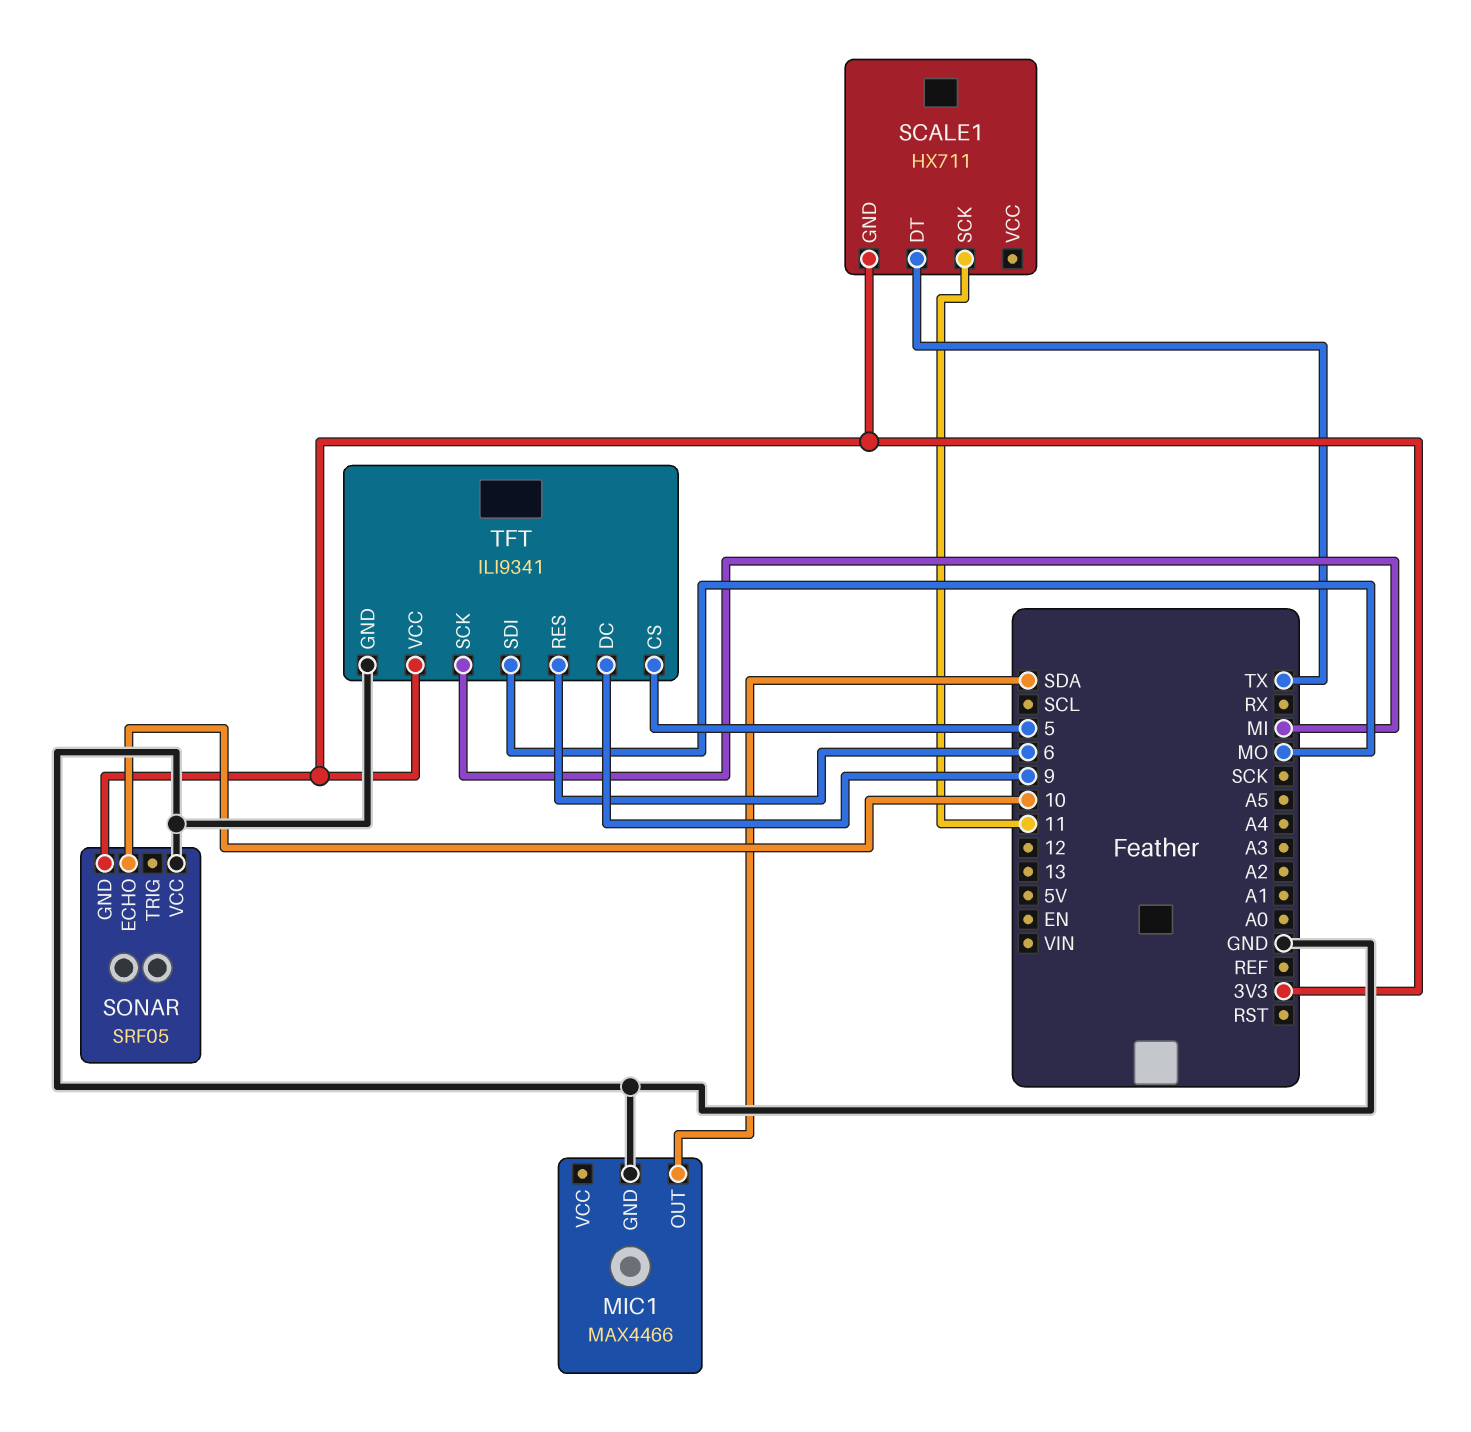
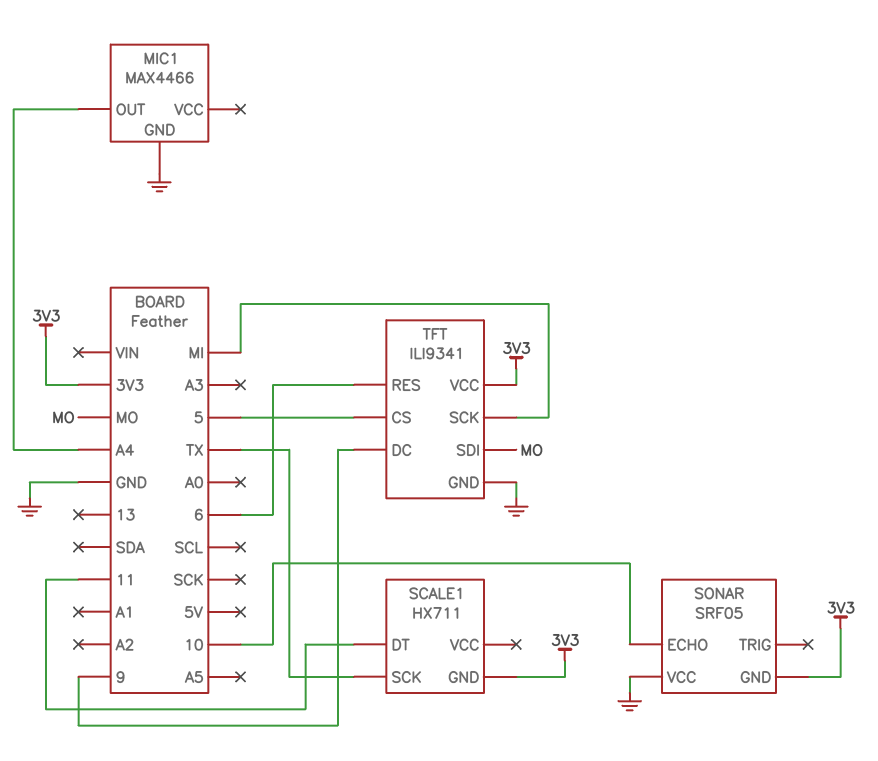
MIC1 pin OUT: SDA -> A4
SCALE1 pin DT: TX -> 11
SCALE1 pin SCK: 11 -> TX

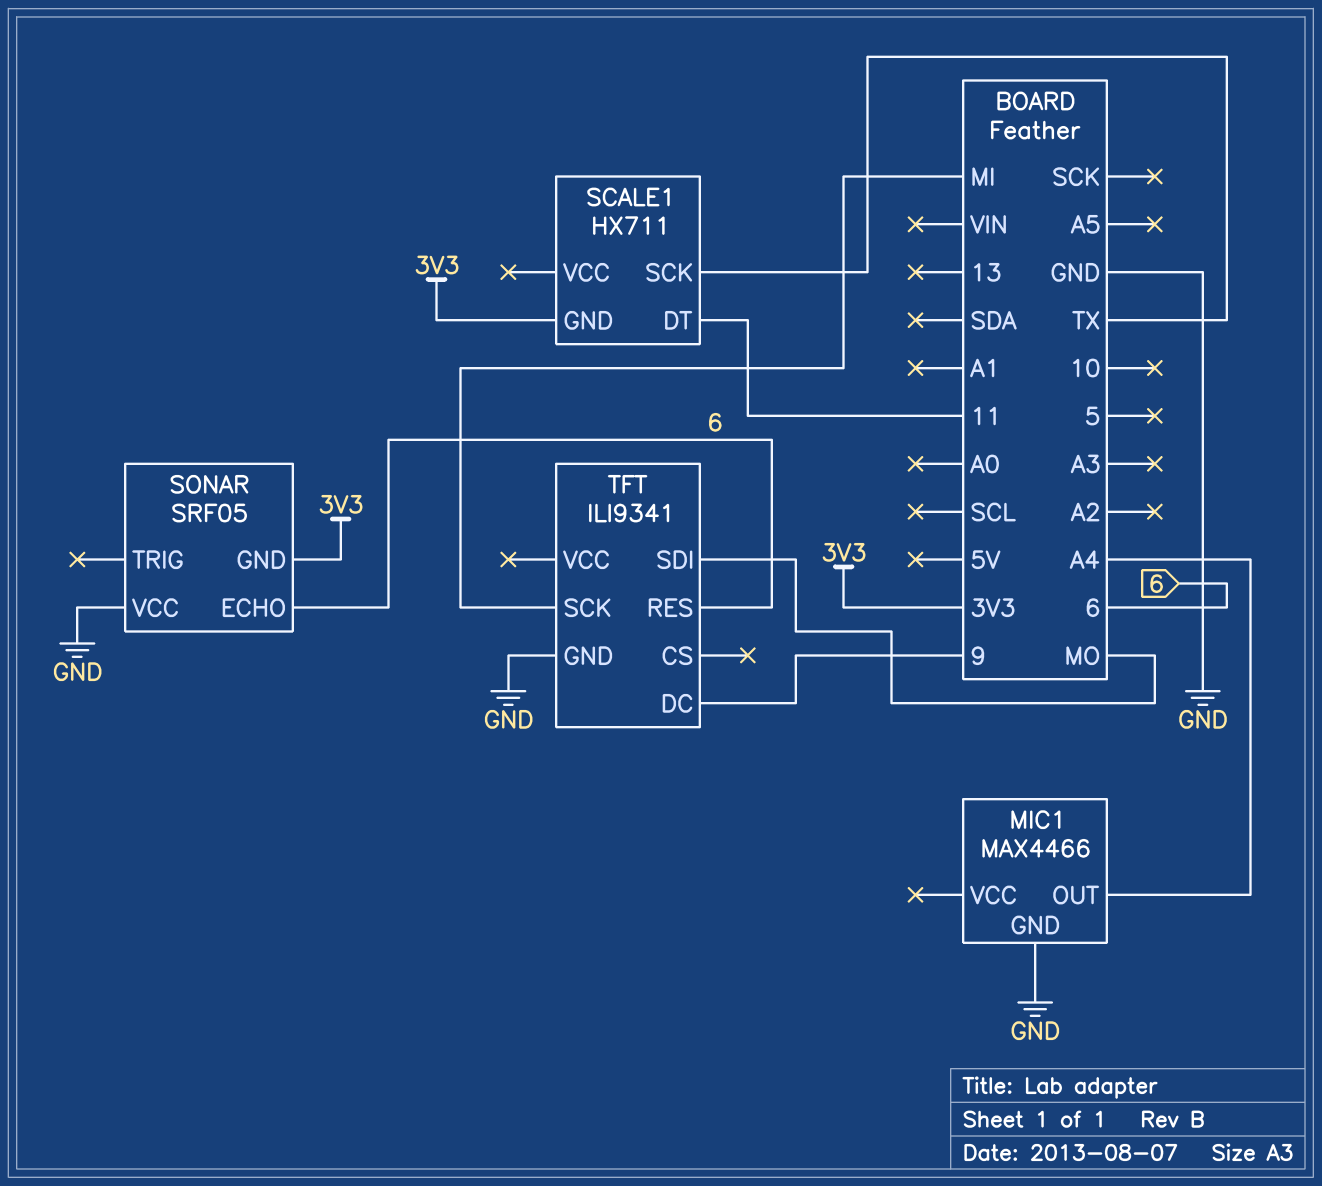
SONAR pin ECHO: 10 -> 6
TFT pin CS: 5 -> none
TFT pin VCC: 3V3 -> none

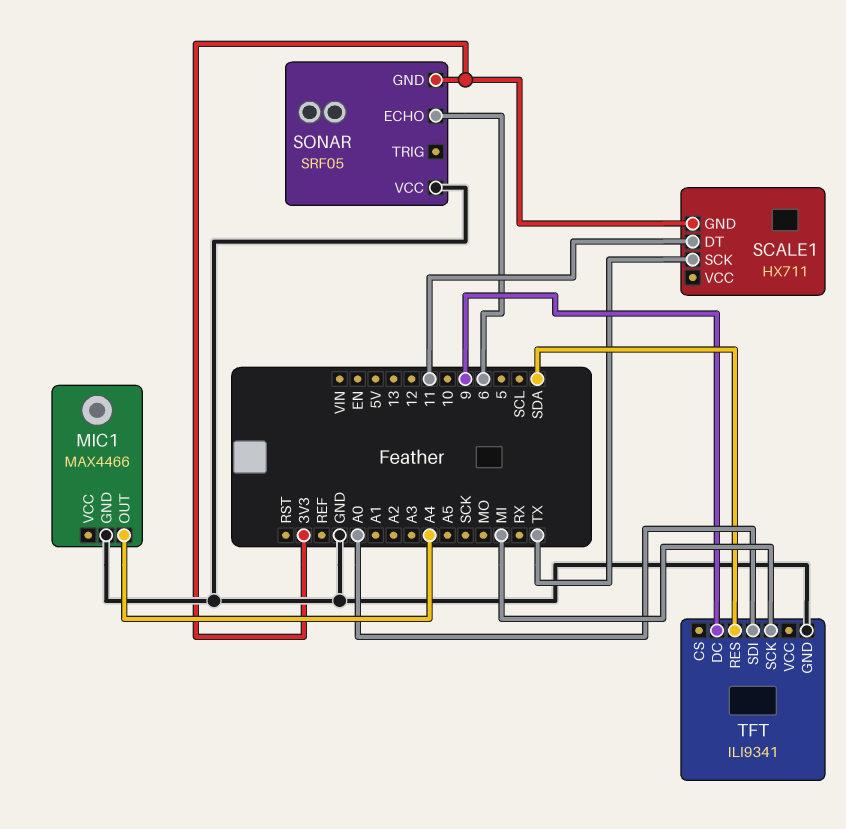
TFT pin RES: 6 -> SDA
TFT pin SDI: MO -> A0

